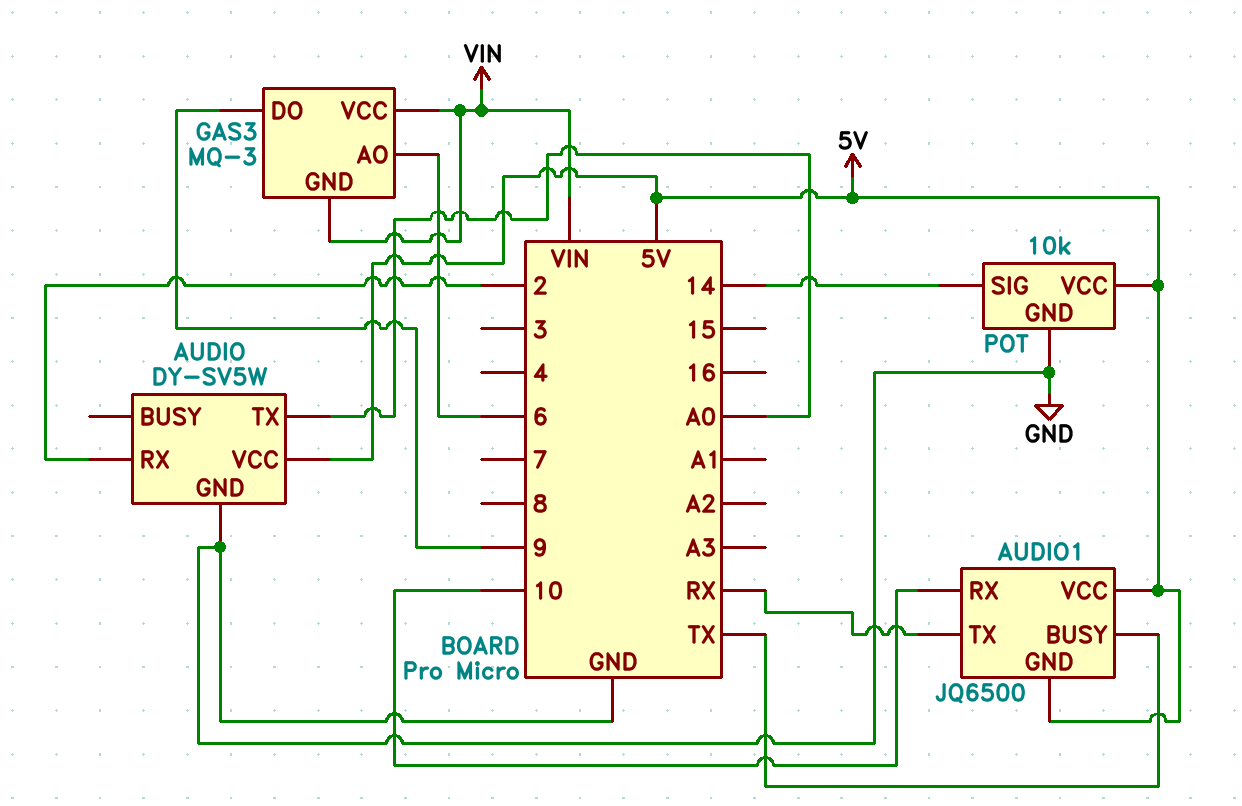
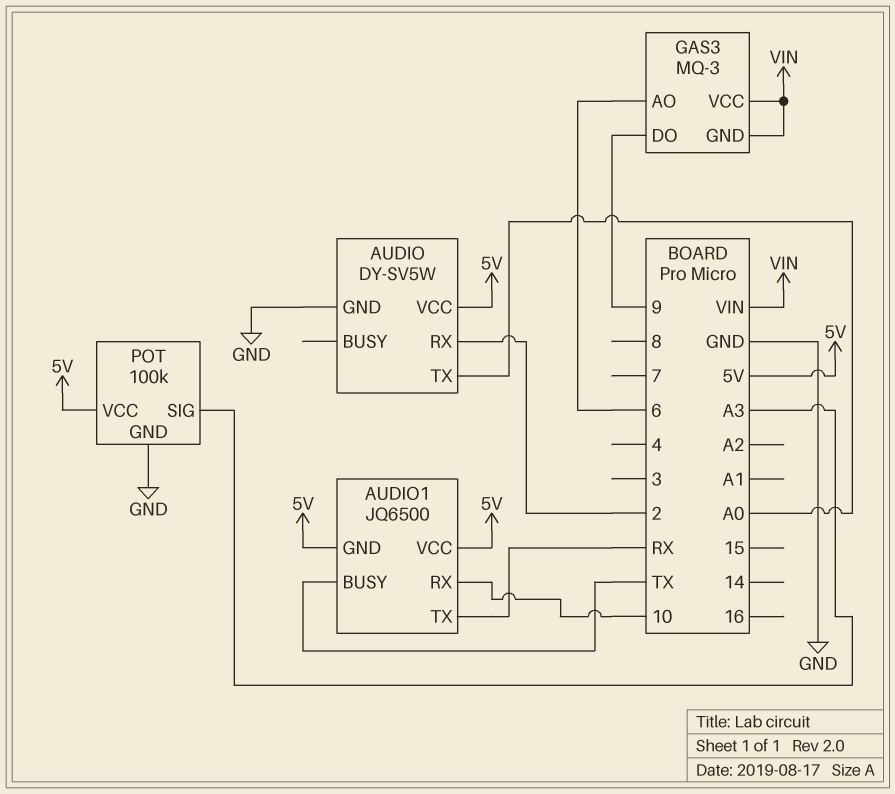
POT: 10k -> 100k
POT pin SIG: 14 -> A3

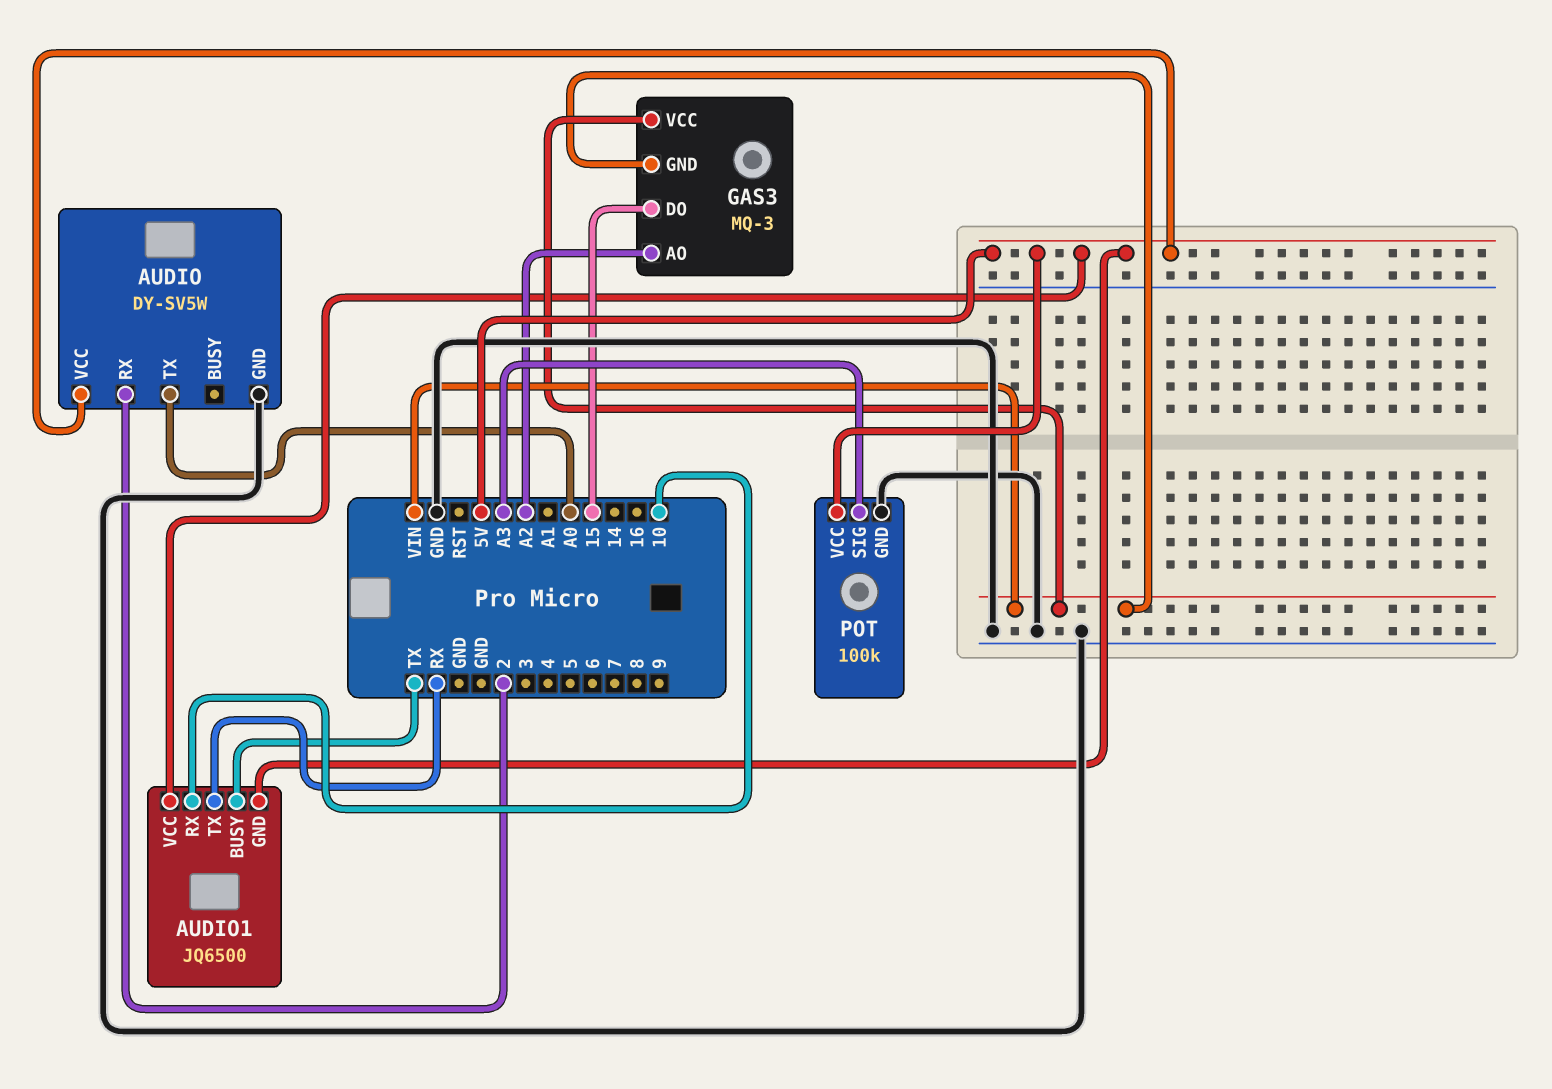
GAS3 pin AO: 6 -> A2
GAS3 pin DO: 9 -> 15

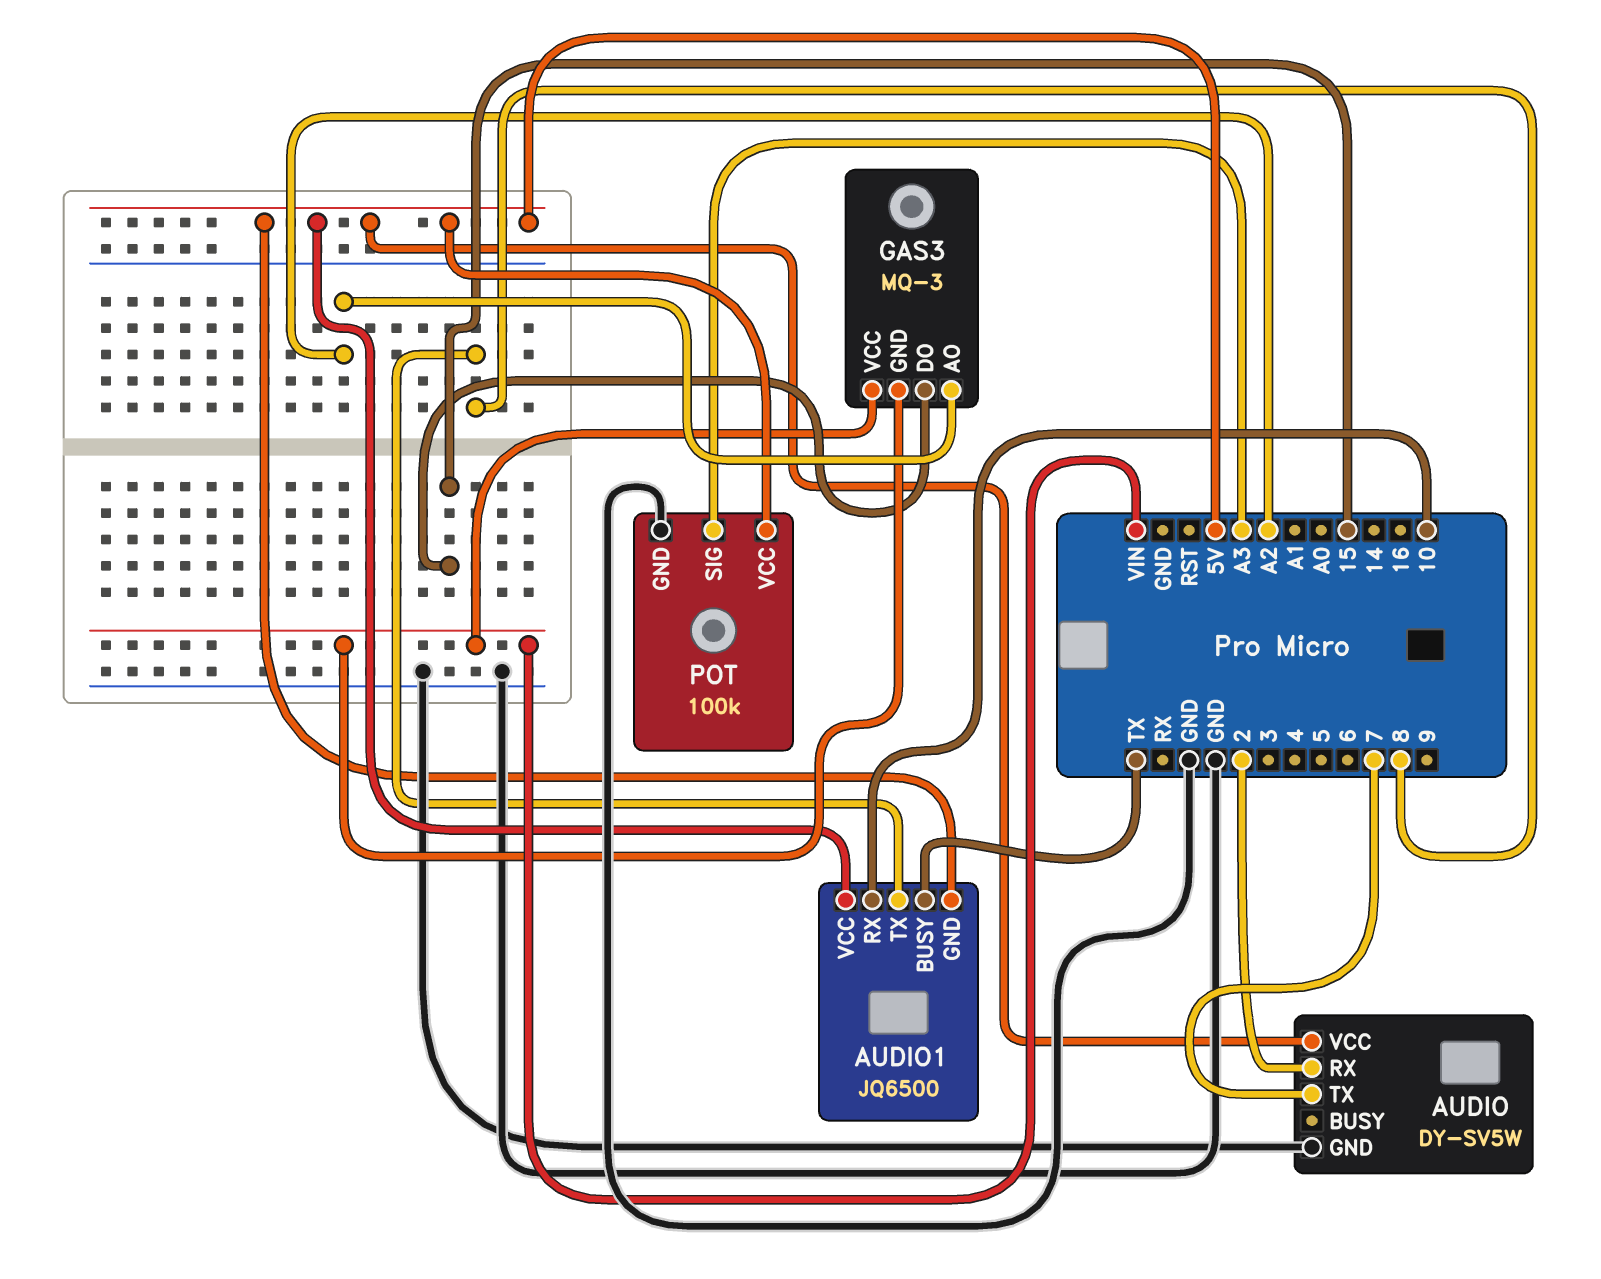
AUDIO pin TX: A0 -> 7
AUDIO1 pin TX: RX -> 8

